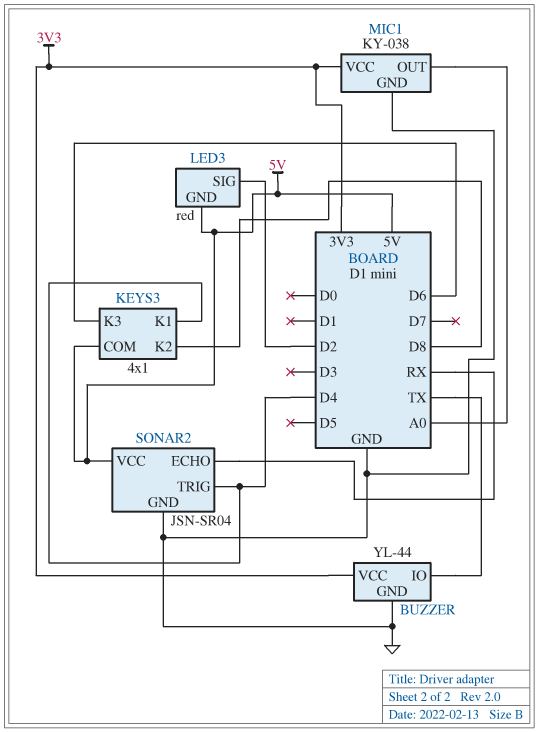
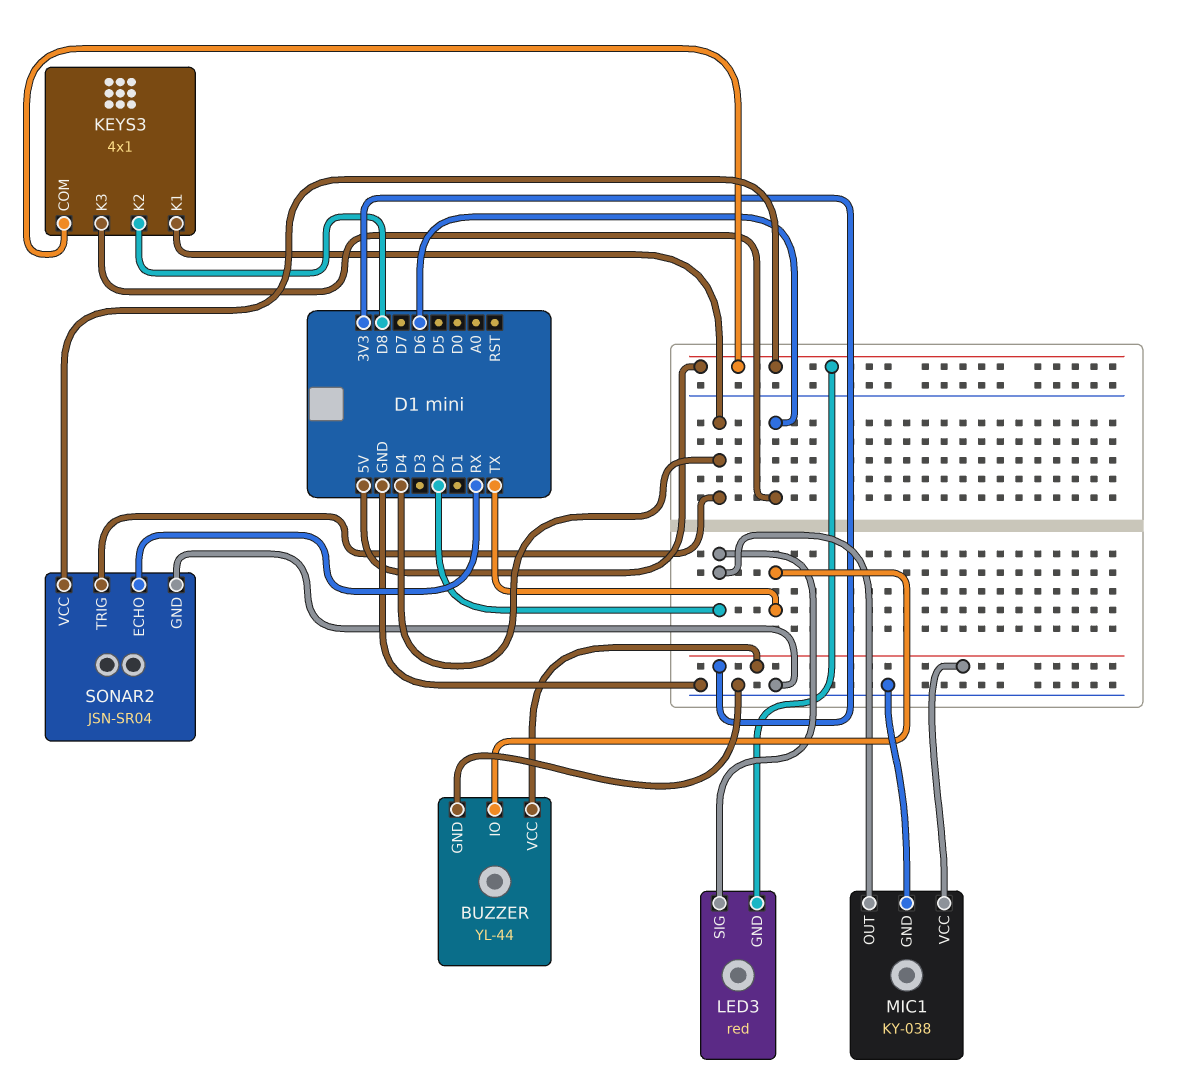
MIC1 pin OUT: A0 -> D2

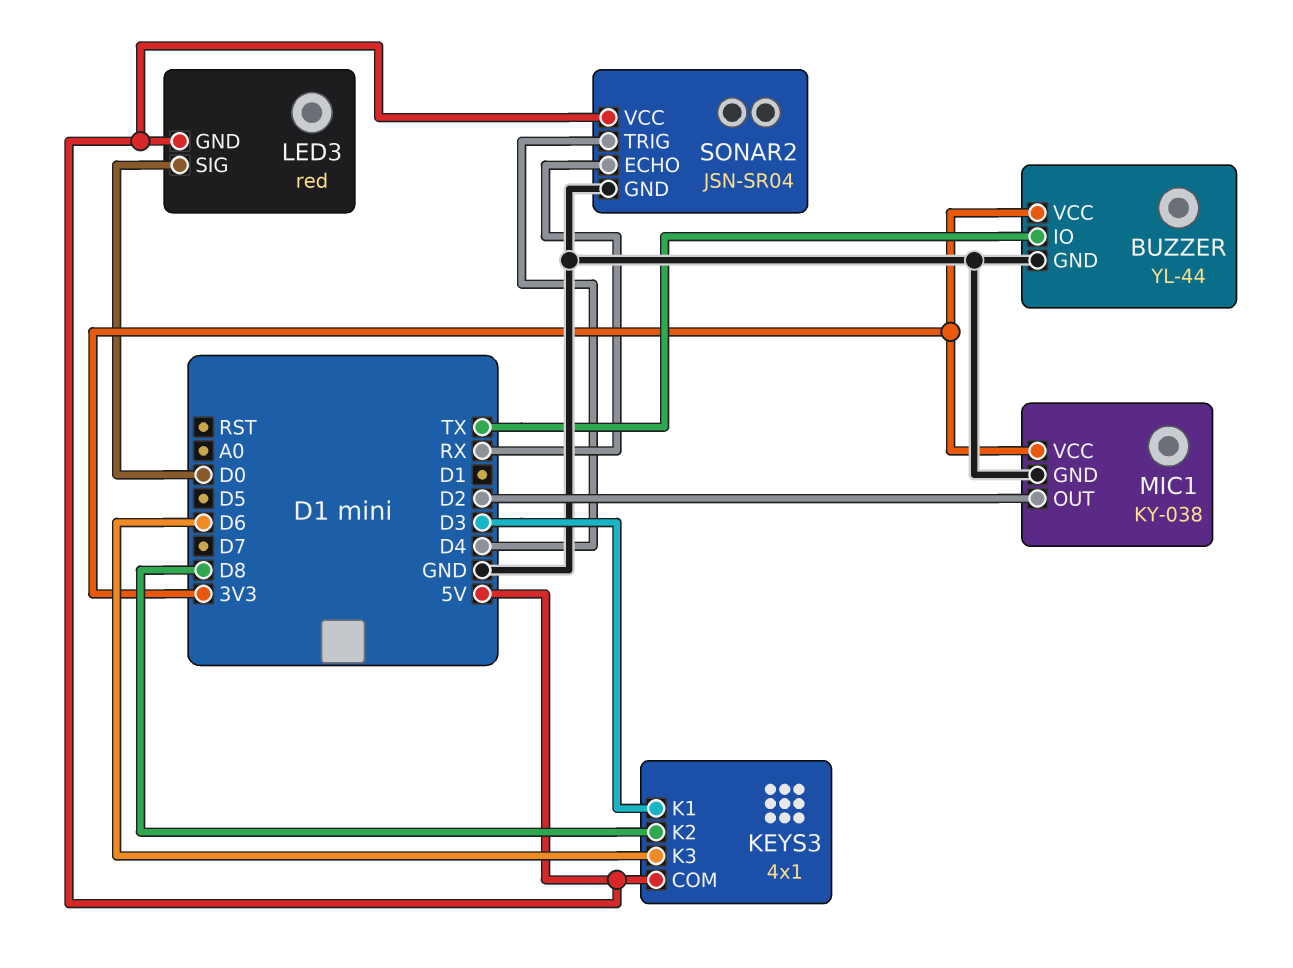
KEYS3 pin K1: D4 -> D3
LED3 pin SIG: D2 -> D0

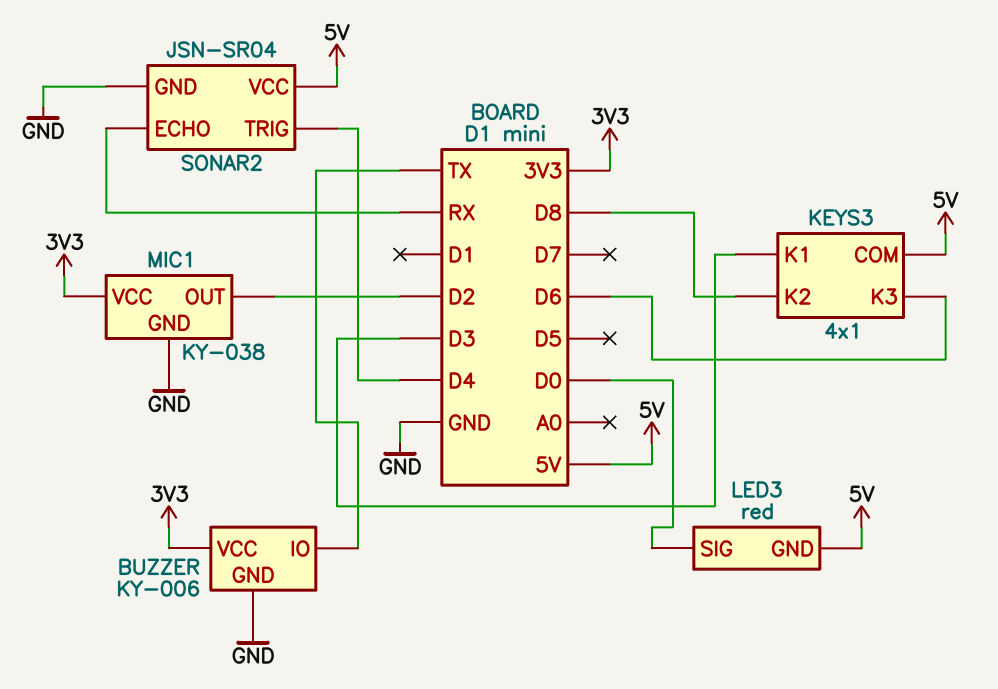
BUZZER: YL-44 -> KY-006

